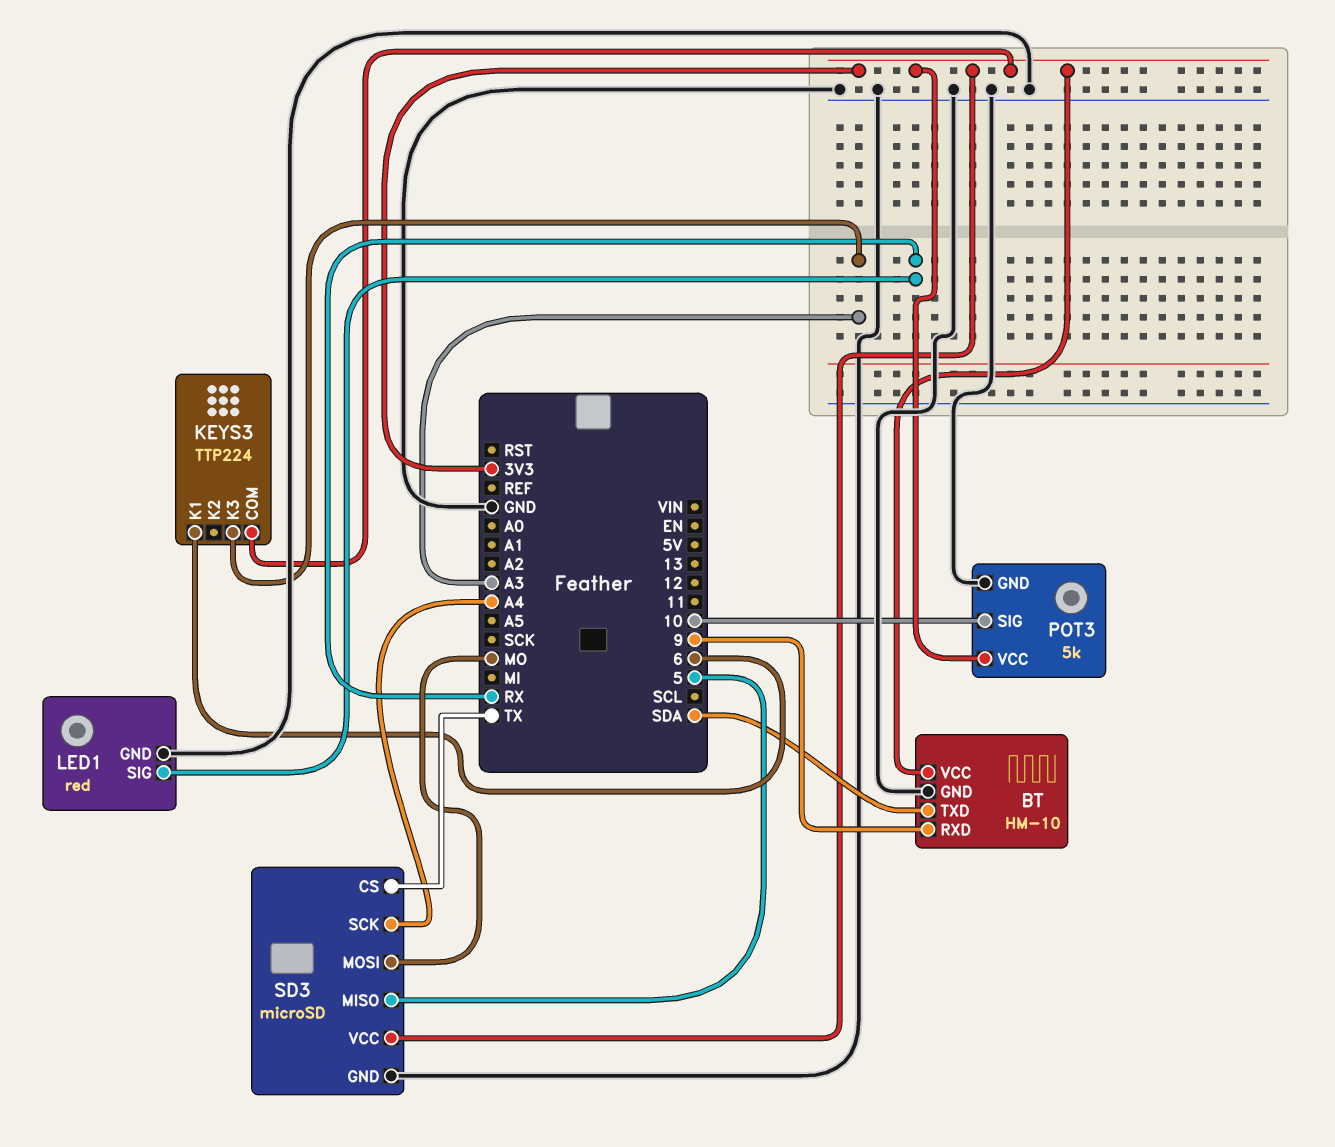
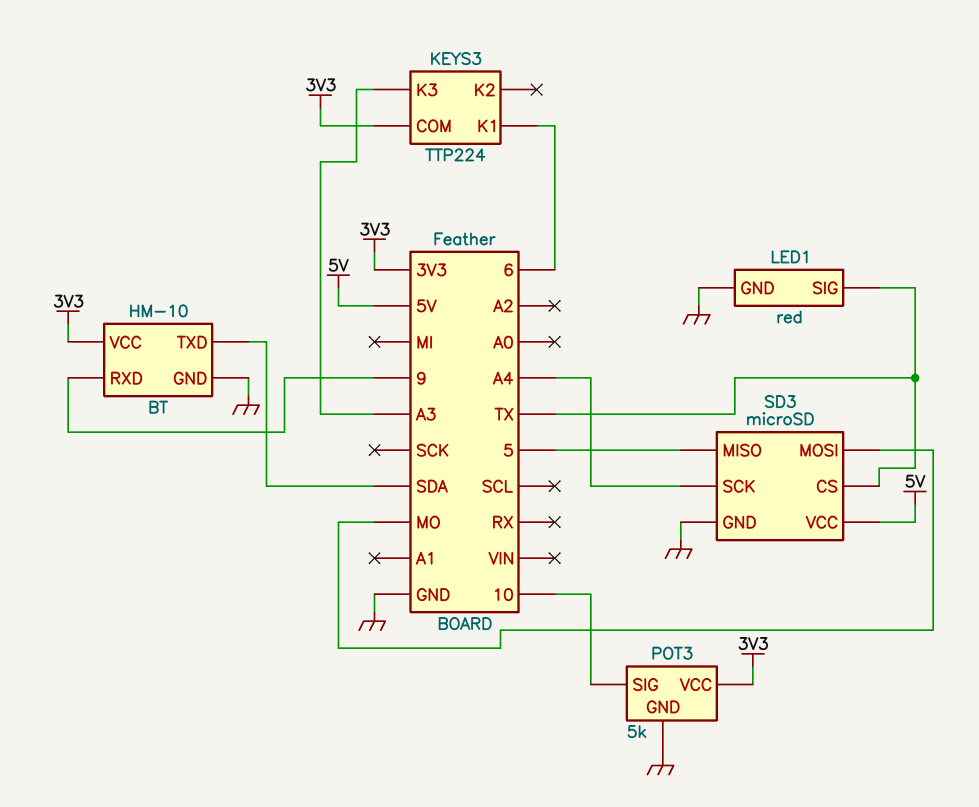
LED1 pin SIG: RX -> TX
SD3 pin VCC: 3V3 -> 5V

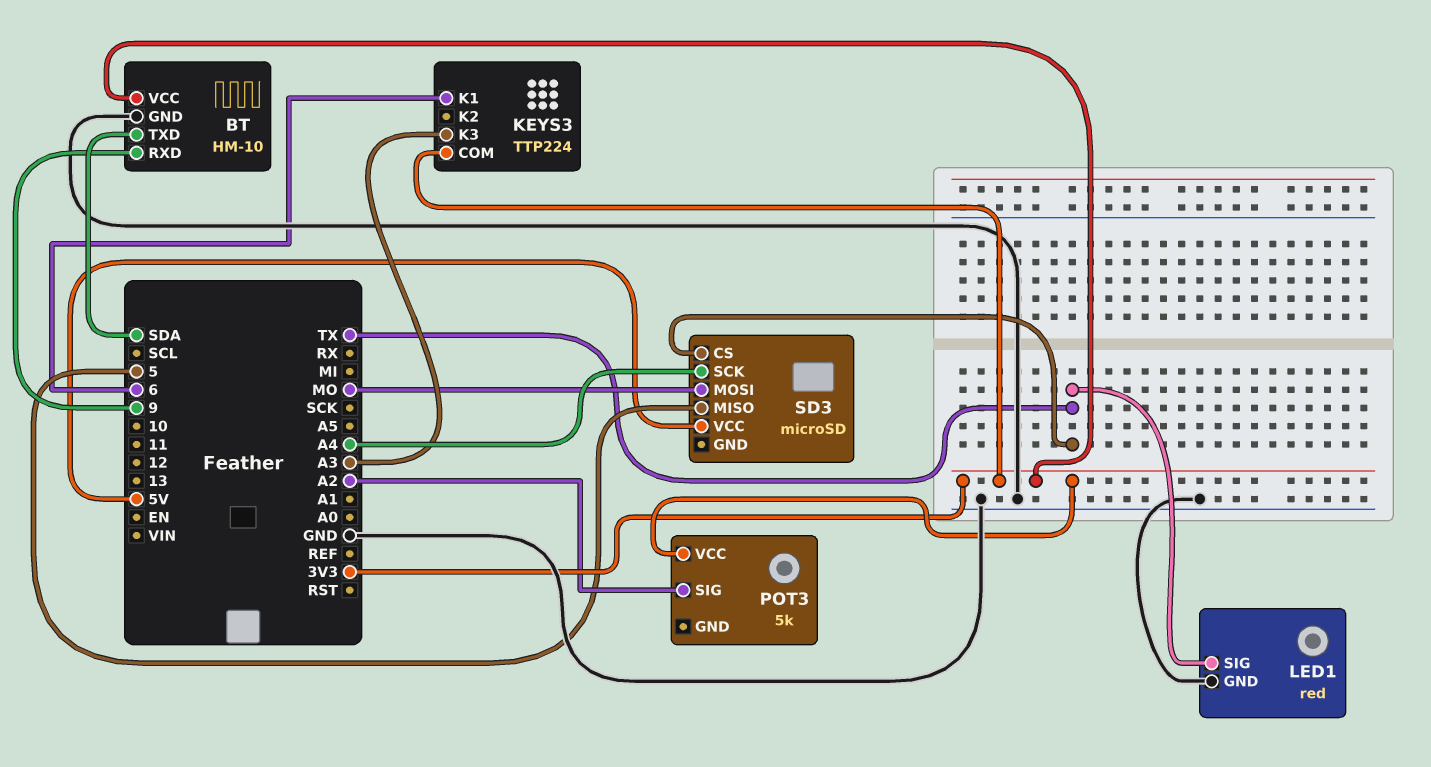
POT3 pin GND: GND -> none
POT3 pin SIG: 10 -> A2
SD3 pin GND: GND -> none

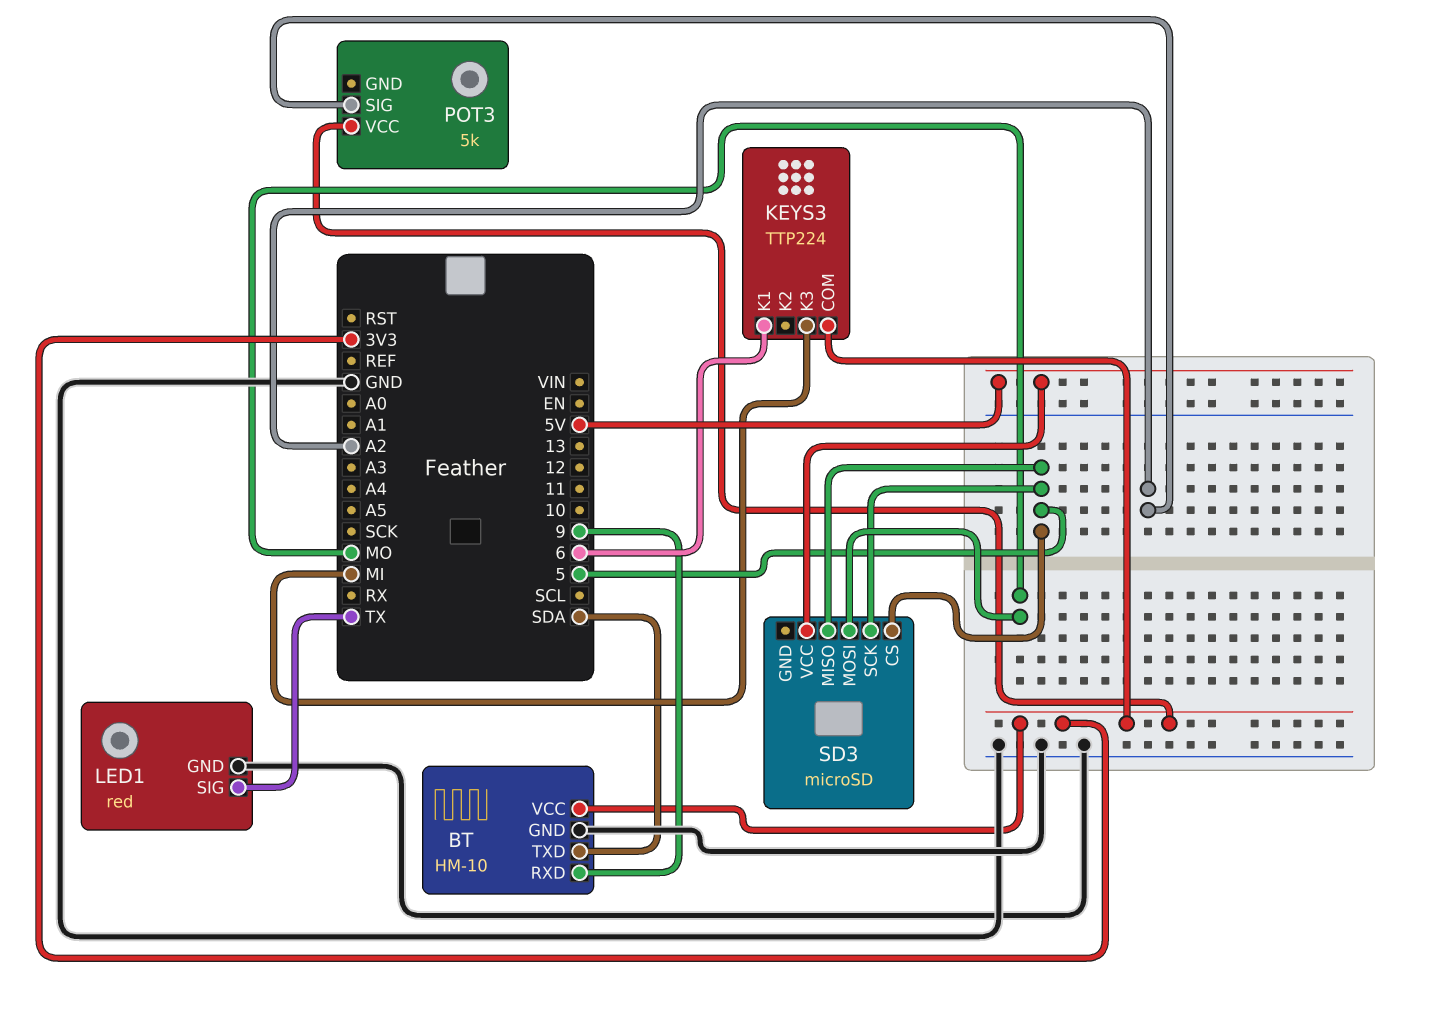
KEYS3 pin K3: A3 -> MI
SD3 pin CS: TX -> 5
SD3 pin SCK: A4 -> 5

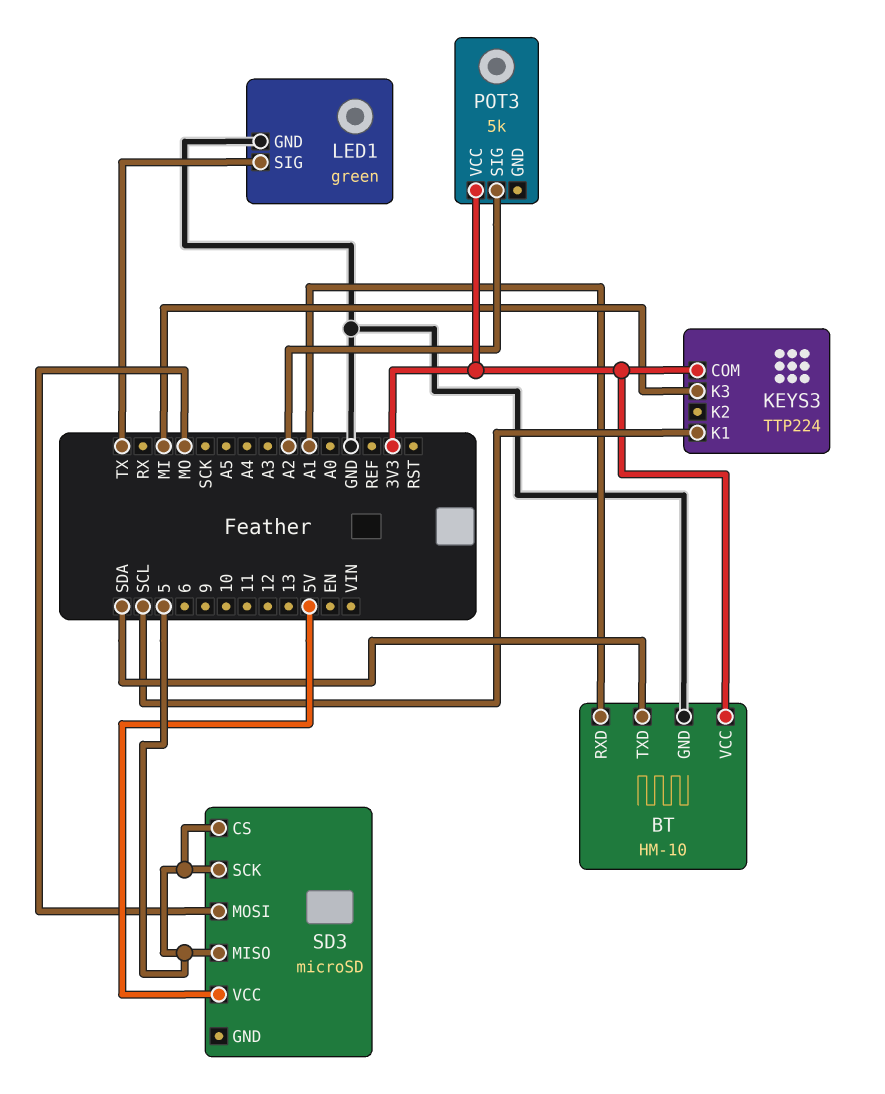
BT pin RXD: 9 -> A1
KEYS3 pin K1: 6 -> SCL
LED1: red -> green

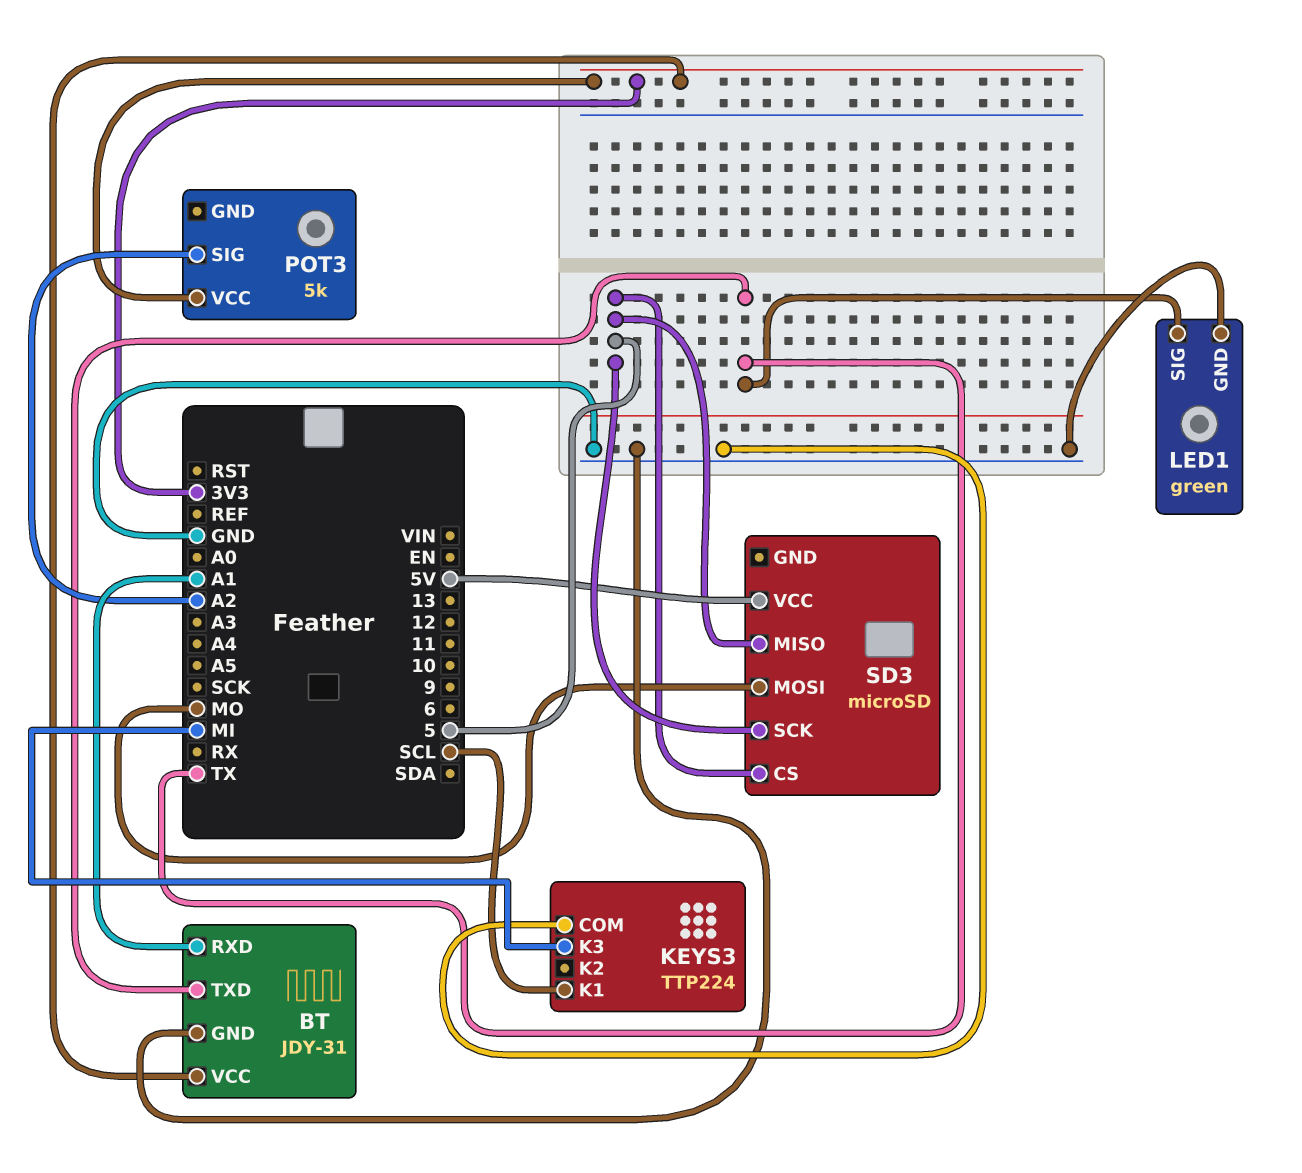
BT: HM-10 -> JDY-31
BT pin TXD: SDA -> TX
KEYS3 pin COM: 3V3 -> GND

